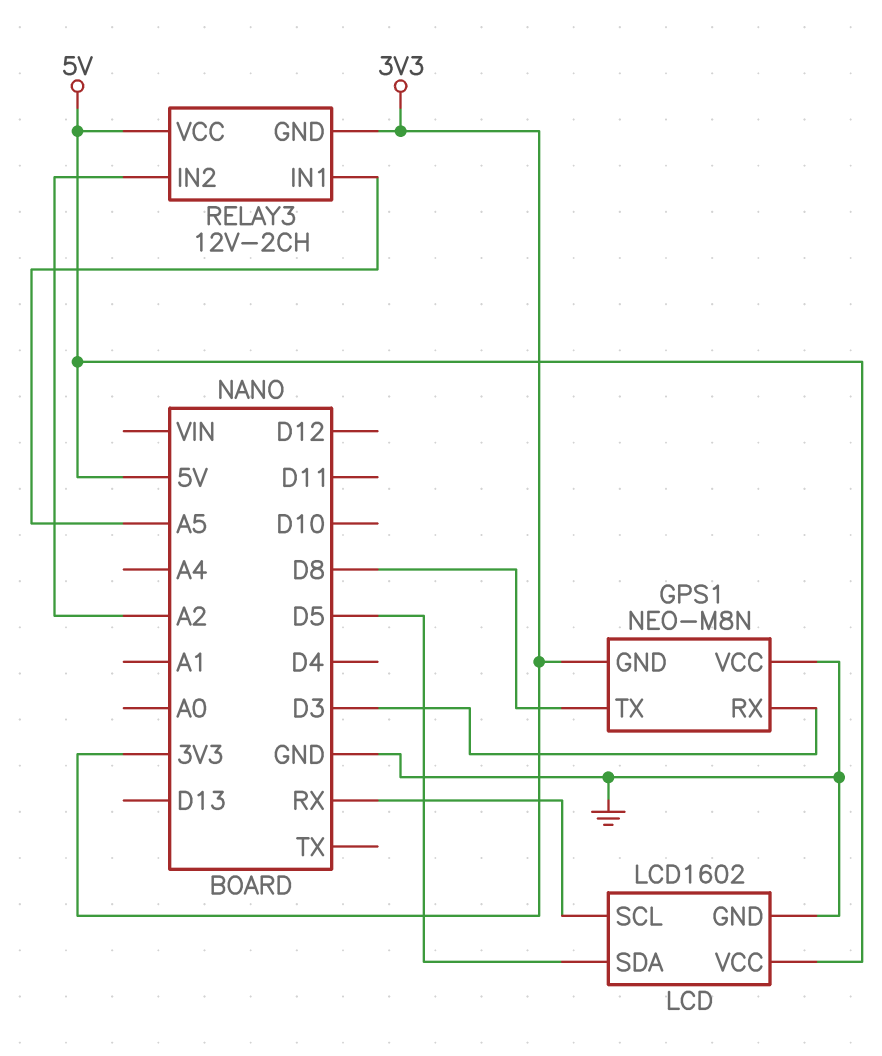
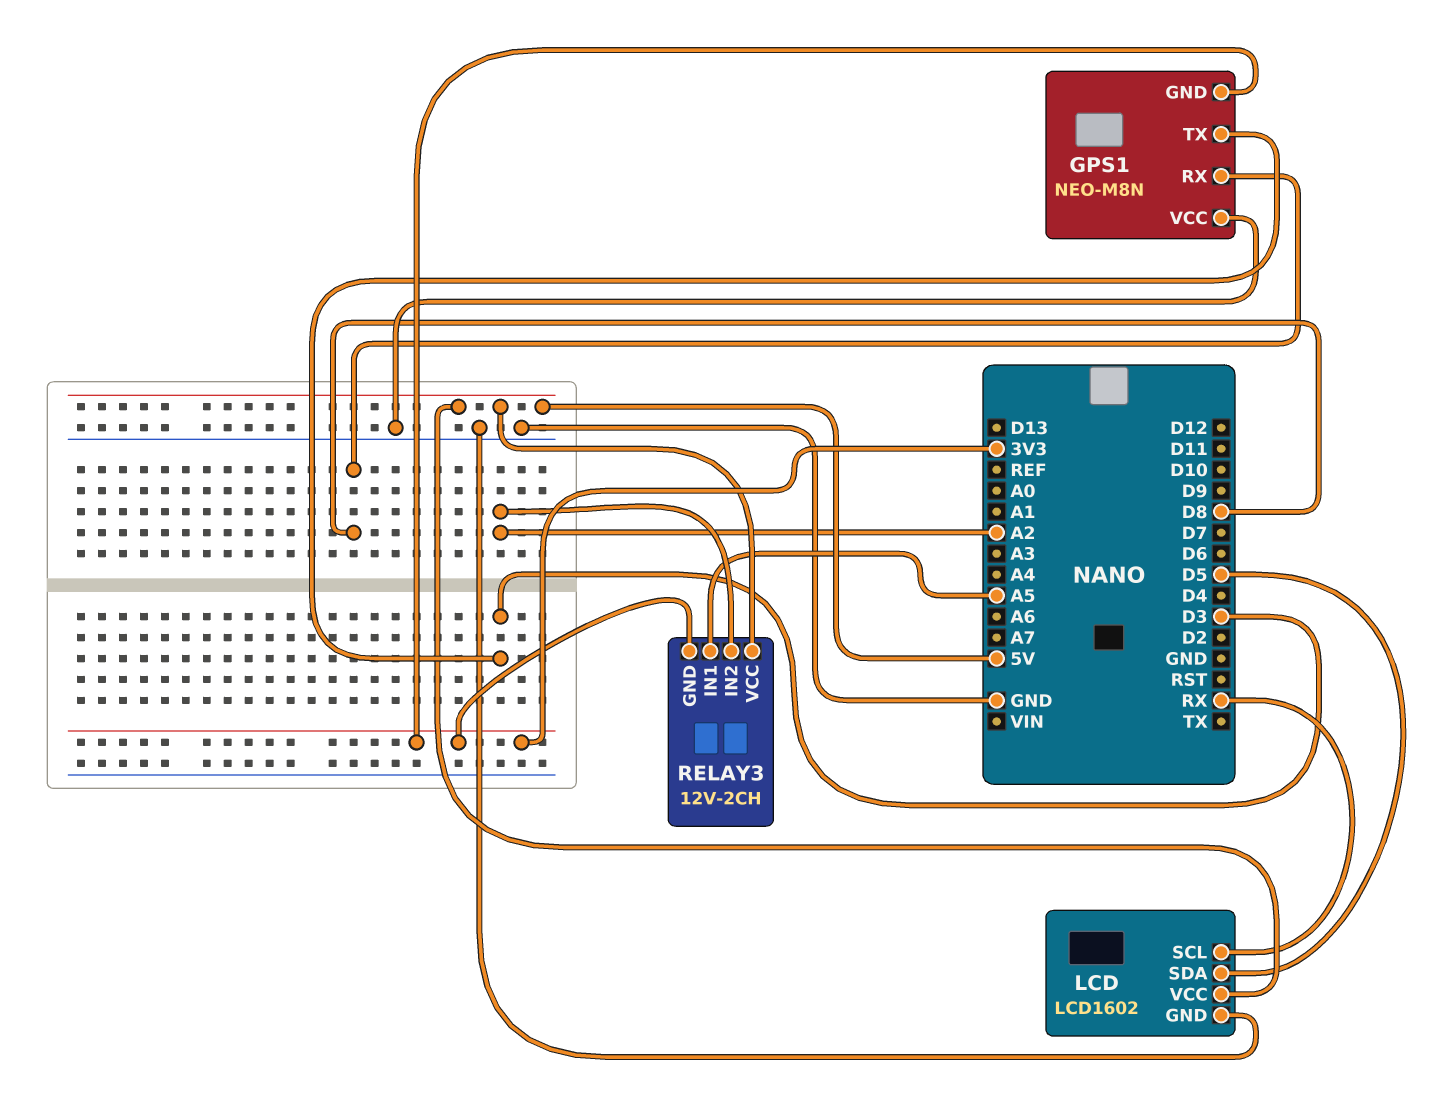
GPS1 pin RX: D3 -> D8
GPS1 pin TX: D8 -> D3

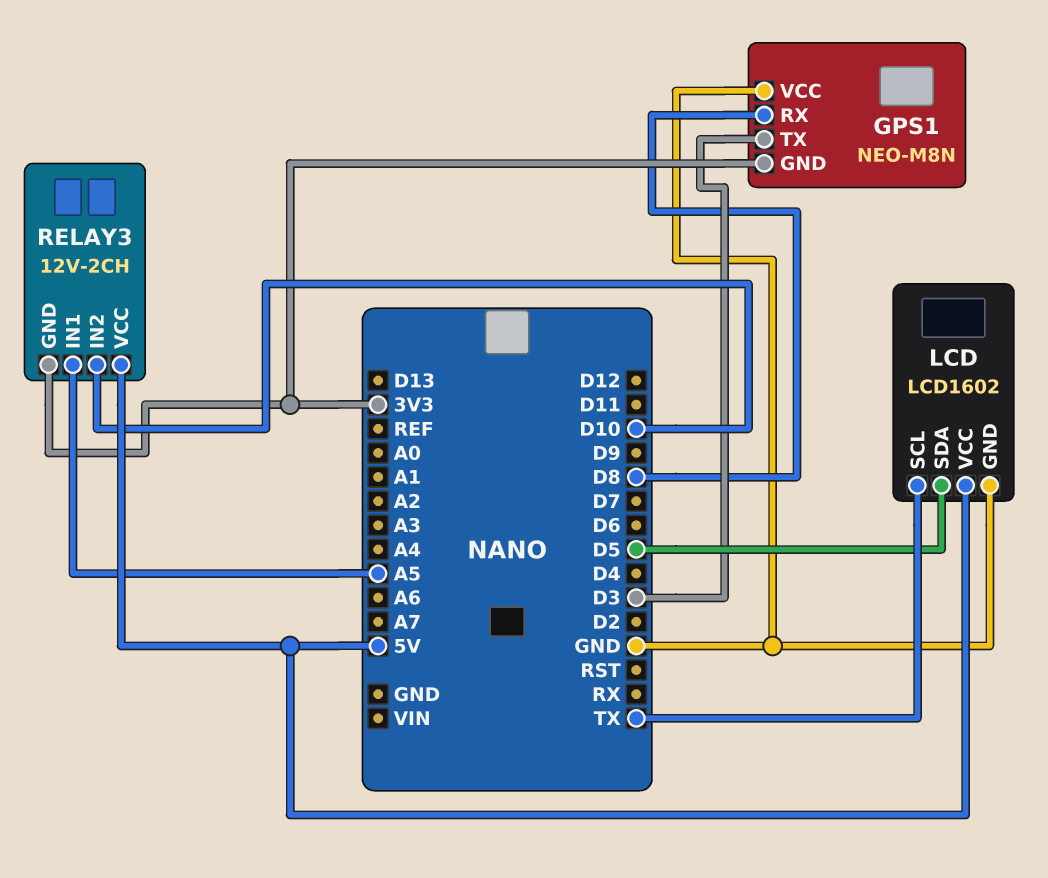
LCD pin SCL: RX -> TX
RELAY3 pin IN2: A2 -> D10

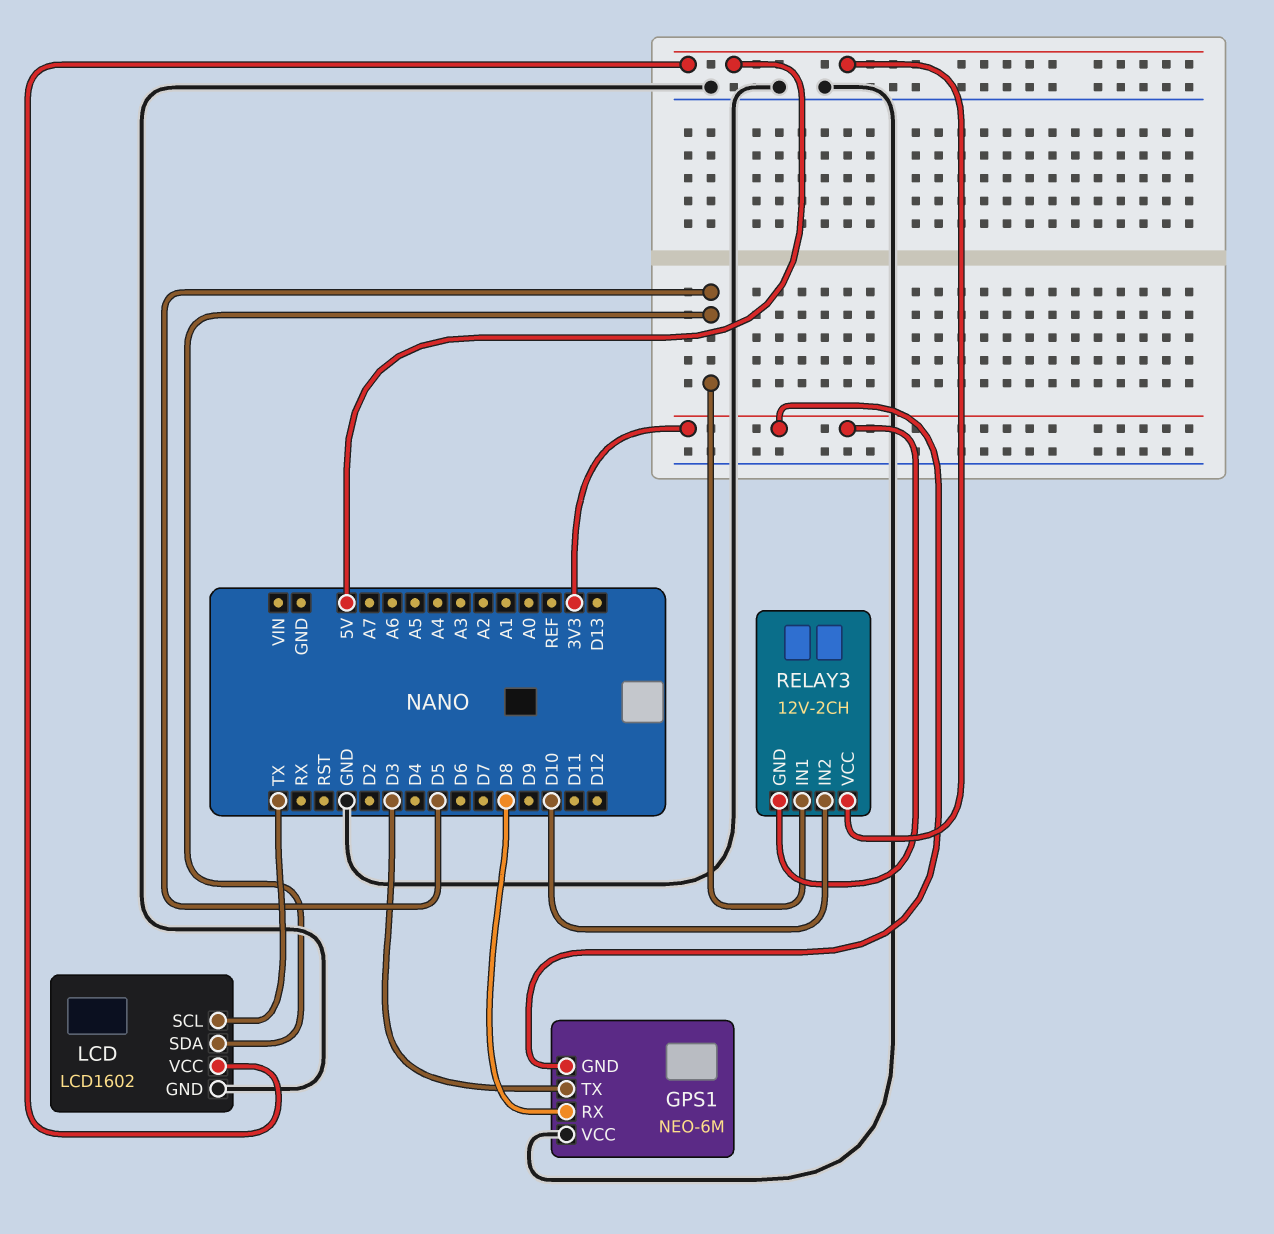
GPS1: NEO-M8N -> NEO-6M
RELAY3 pin IN1: A5 -> D5

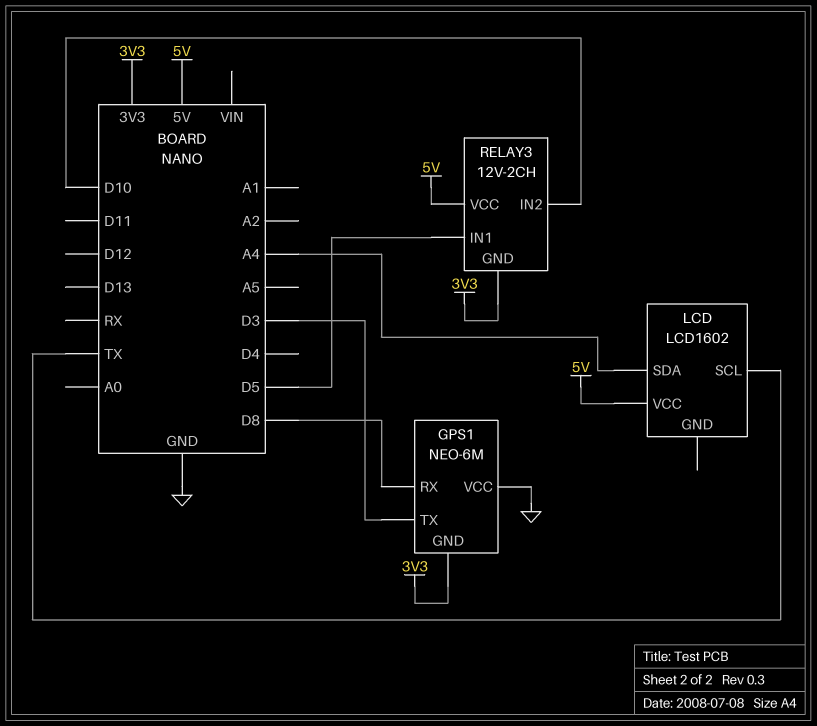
LCD pin GND: GND -> none
LCD pin SDA: D5 -> A4

